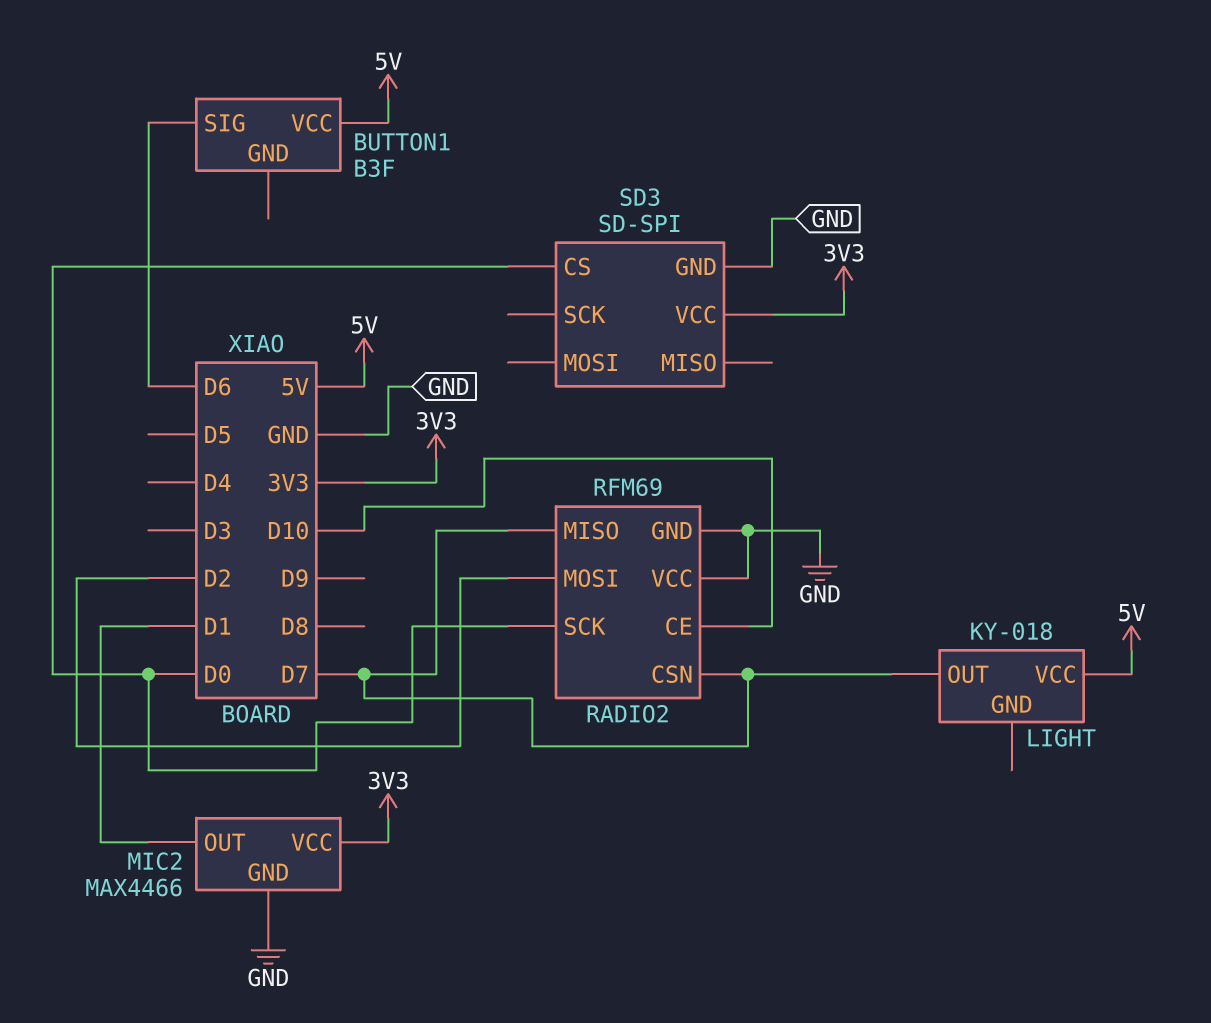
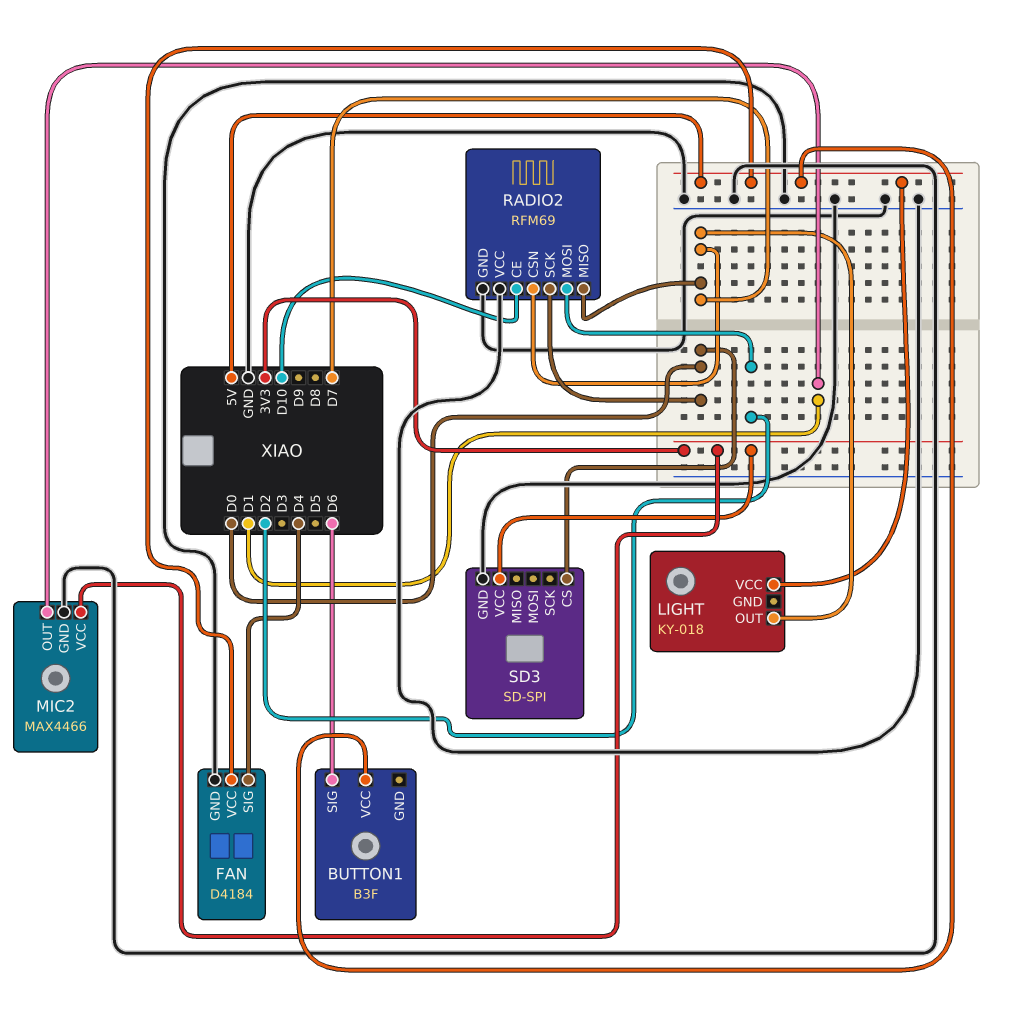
FAN: none -> D4184
FAN pin GND: none -> GND
FAN pin SIG: none -> D4
FAN pin VCC: none -> 5V

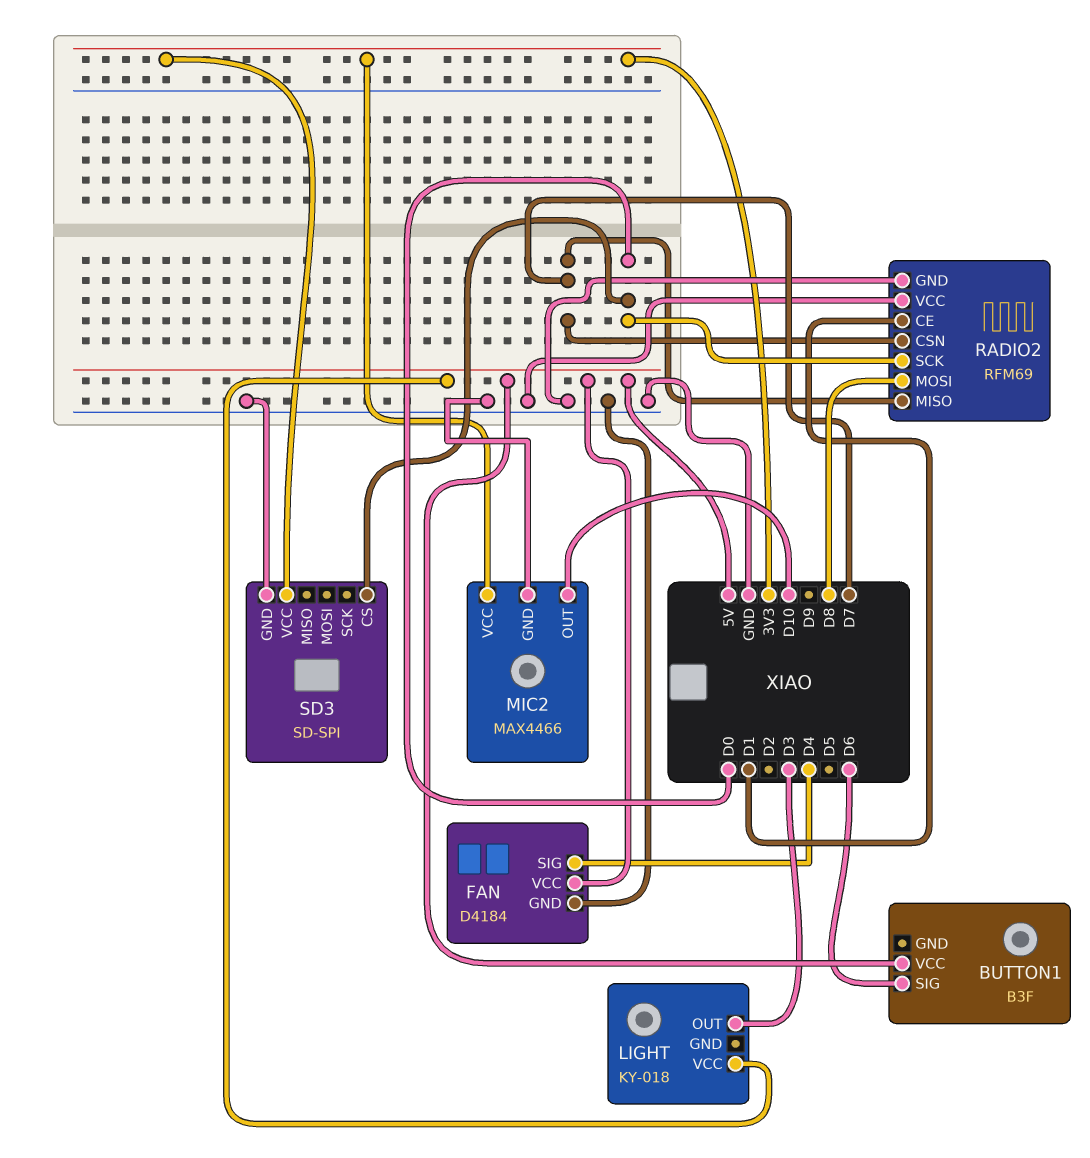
LIGHT pin OUT: D7 -> D3
MIC2 pin OUT: D1 -> D10
RADIO2 pin CE: D10 -> D1
RADIO2 pin MOSI: D2 -> D8

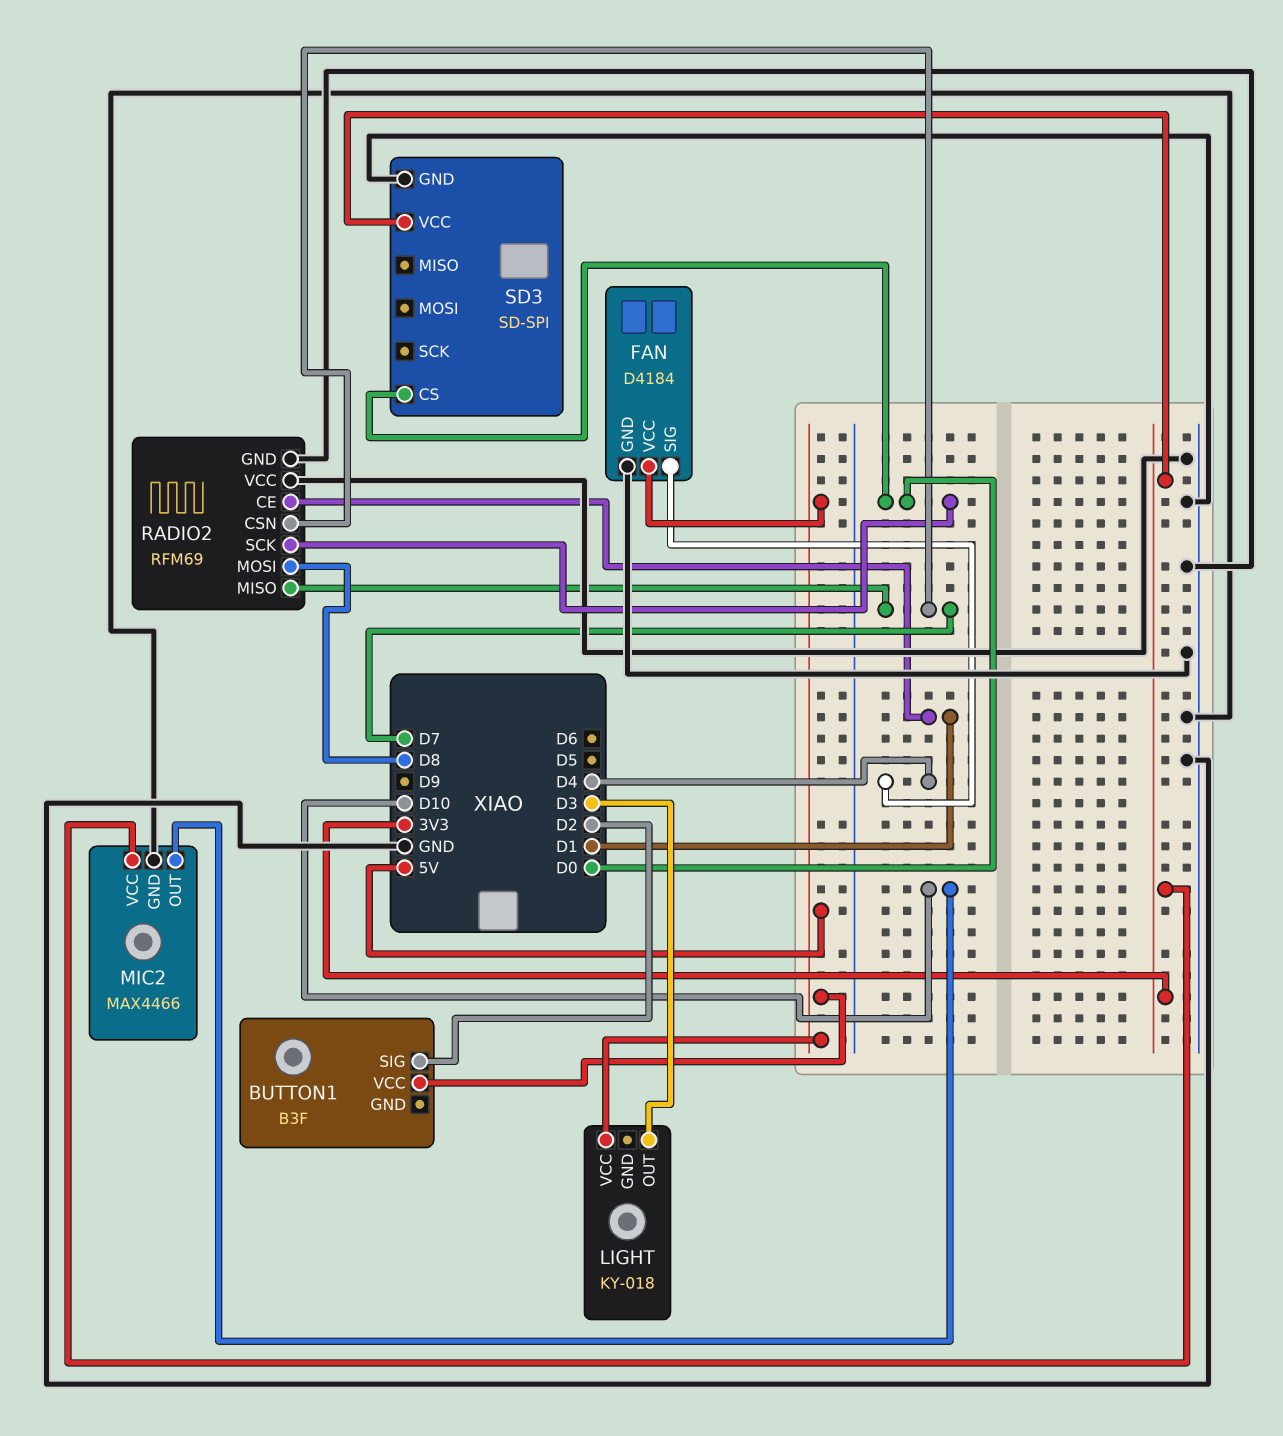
BUTTON1 pin SIG: D6 -> D2

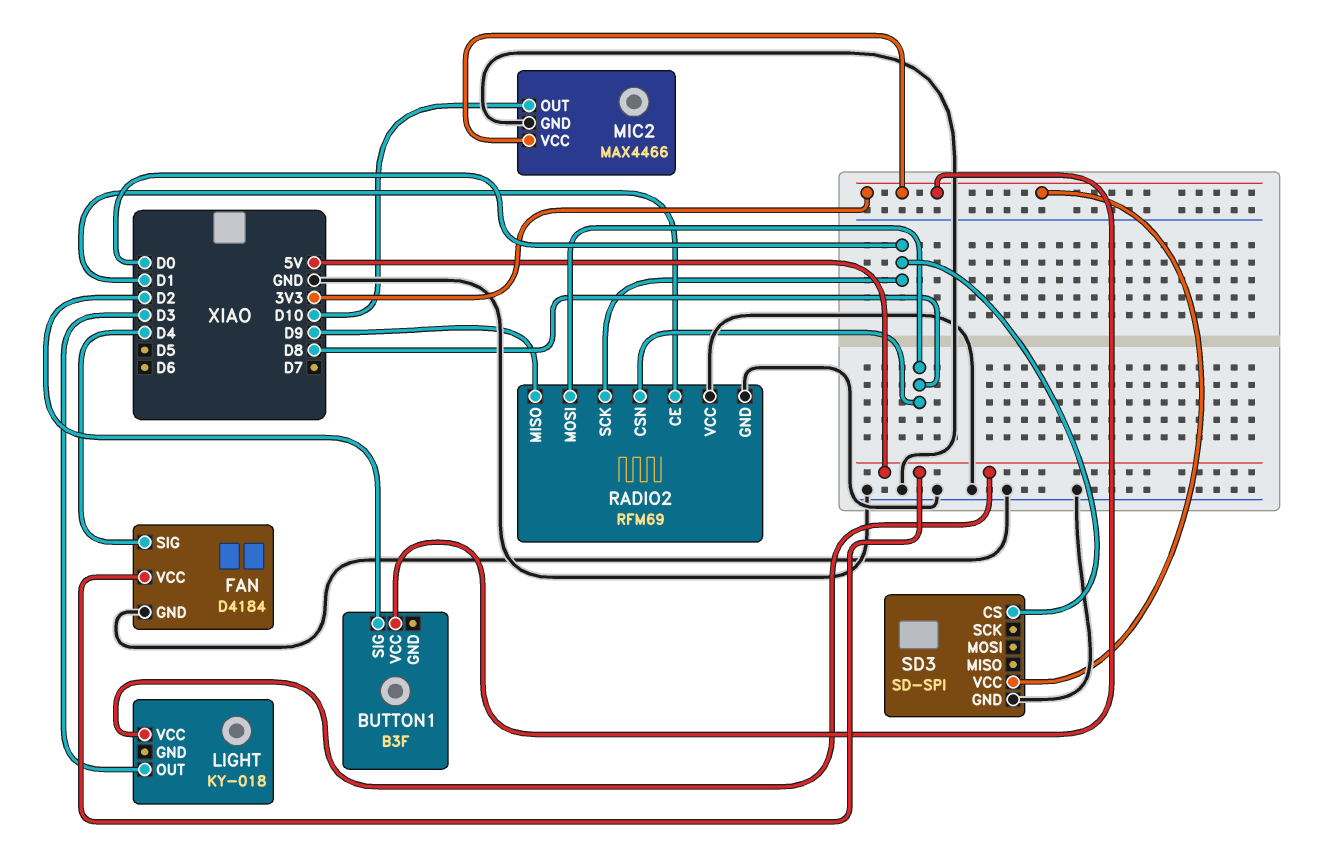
BUTTON1 pin VCC: 5V -> 3V3
RADIO2 pin CSN: D7 -> D8
RADIO2 pin MISO: D7 -> D9

